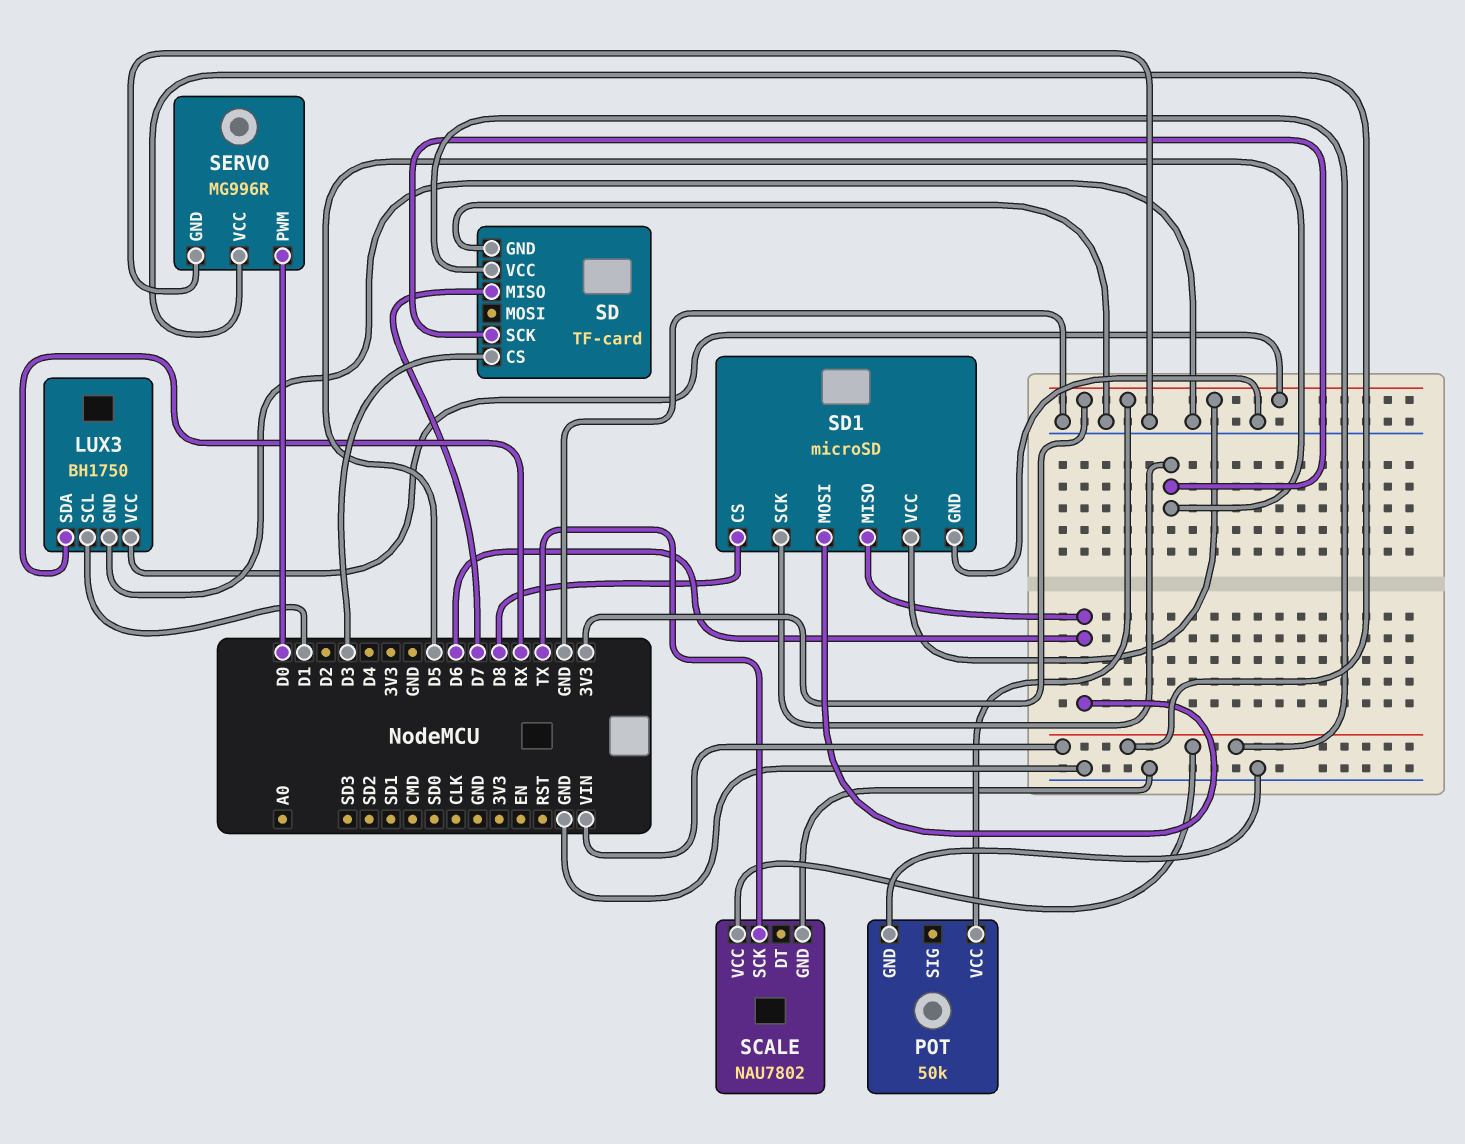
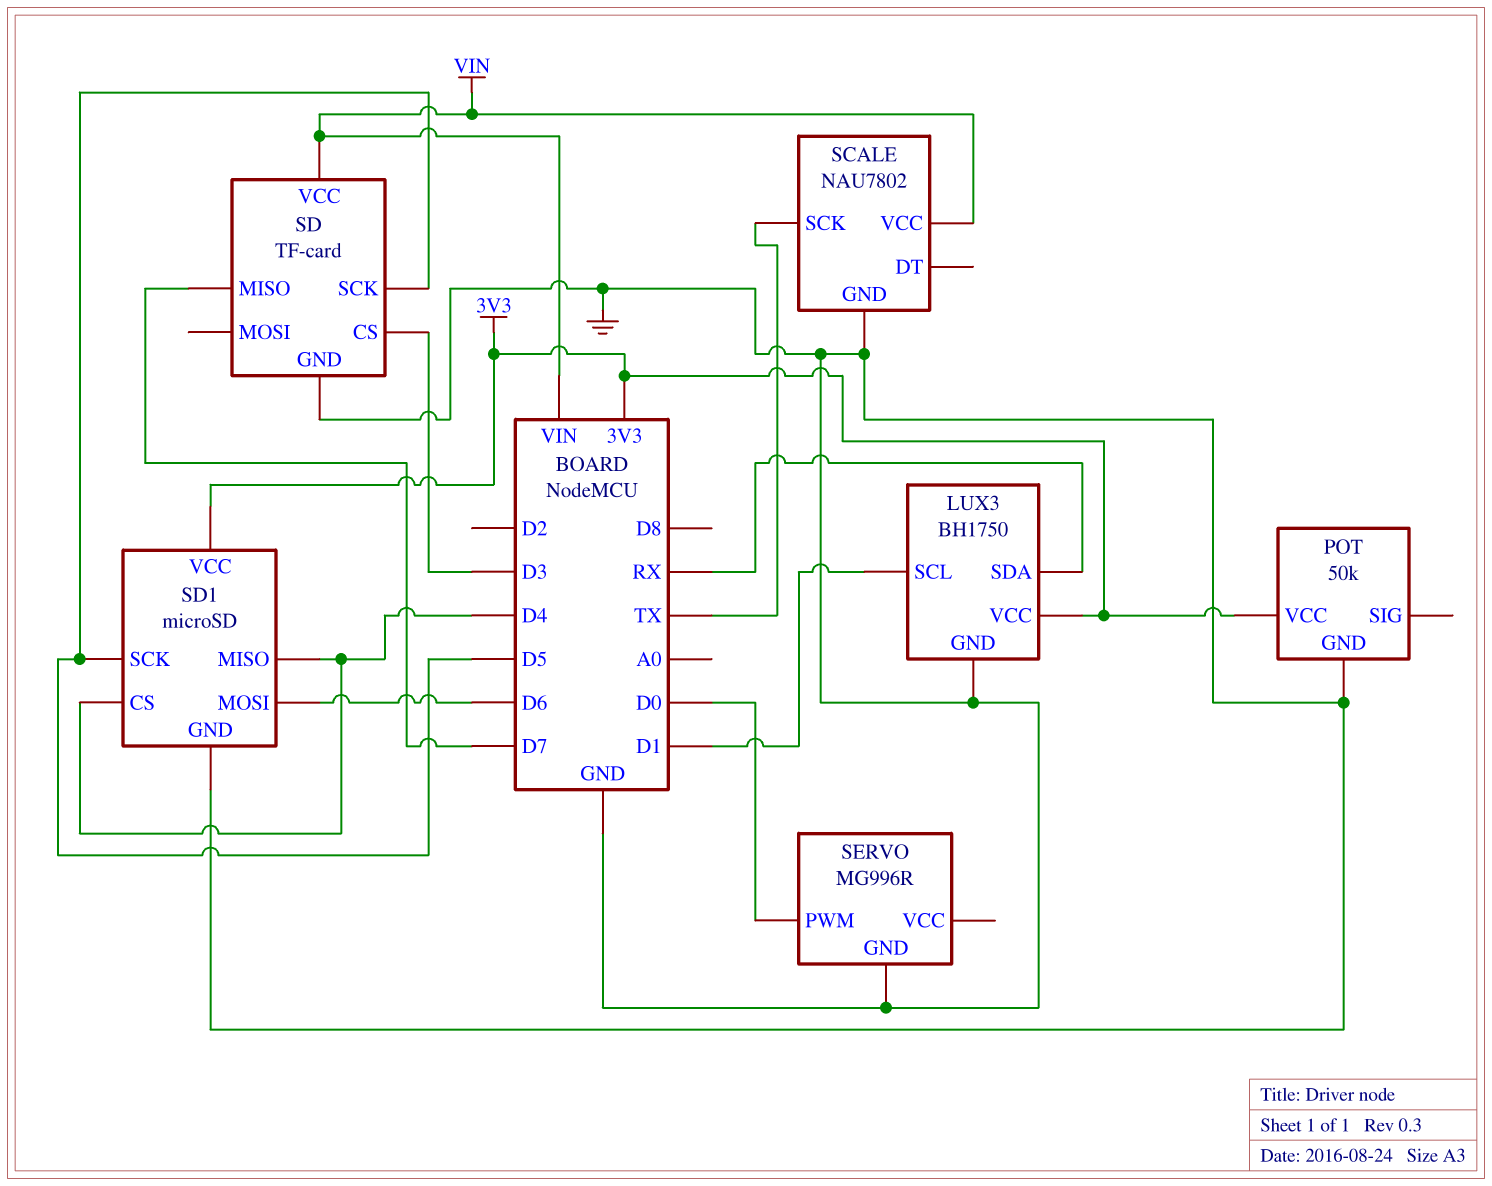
SD1 pin CS: D8 -> D4
SD1 pin MISO: D6 -> D4
SERVO pin VCC: VIN -> none

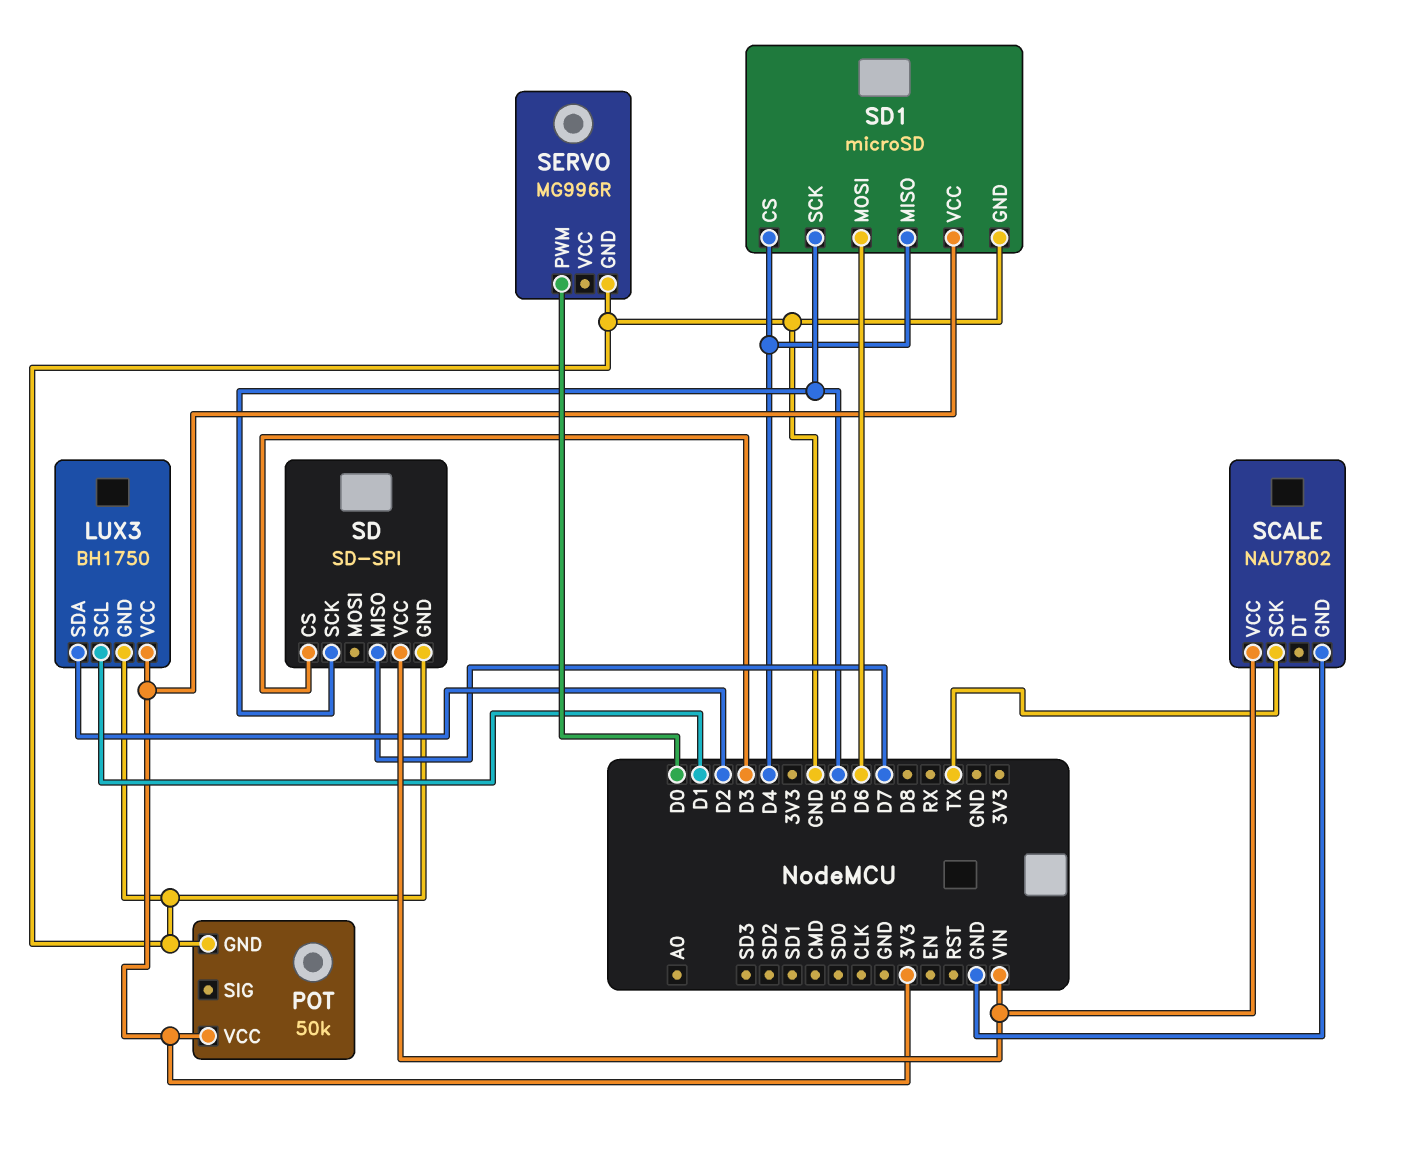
LUX3 pin SDA: RX -> D2
SD: TF-card -> SD-SPI

